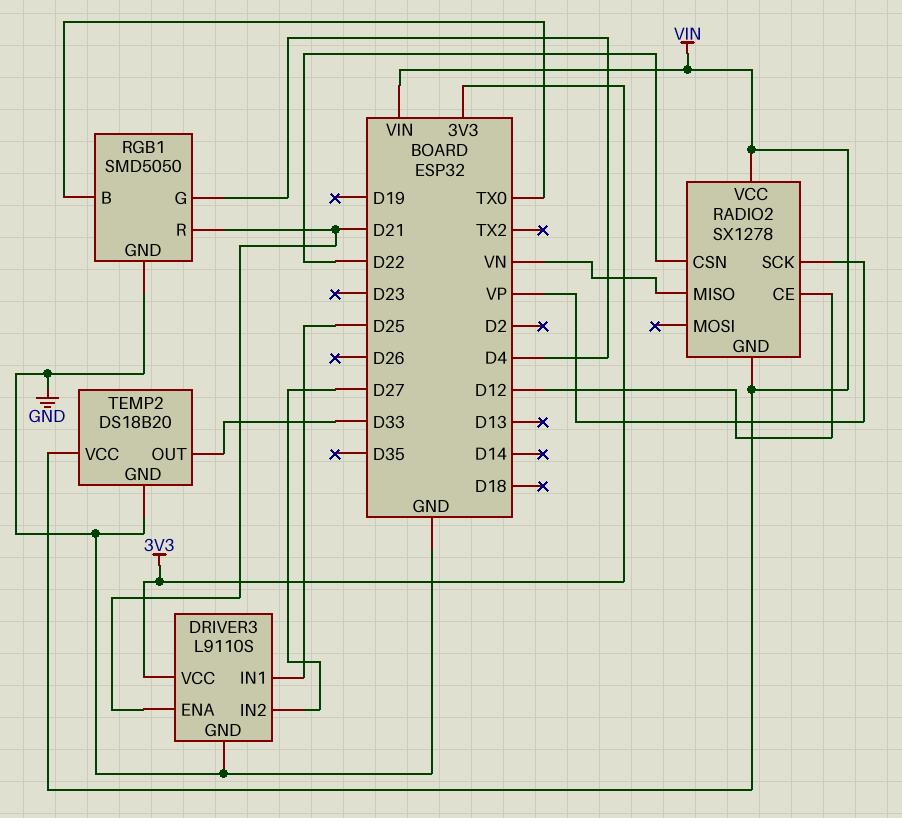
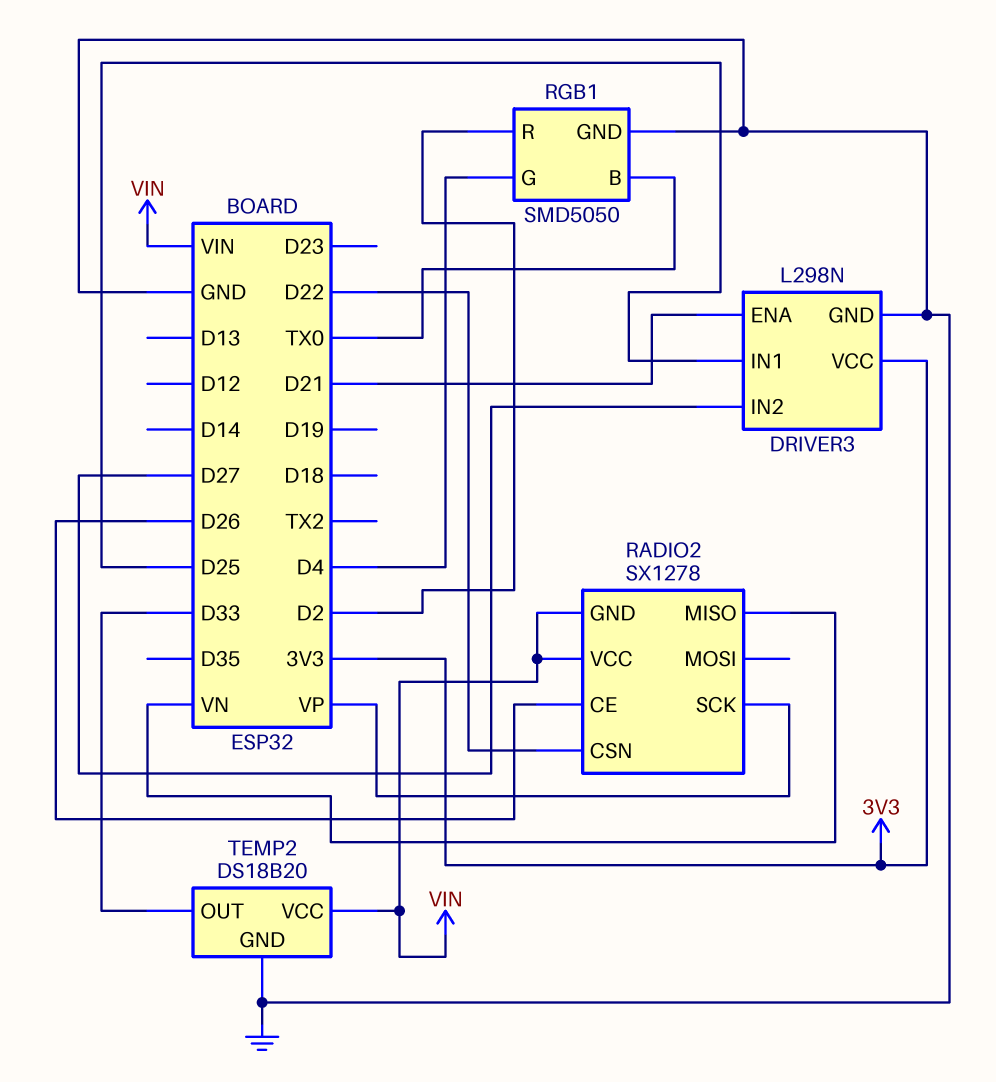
DRIVER3: L9110S -> L298N
RADIO2 pin CE: D12 -> D26
RGB1 pin R: D21 -> D2

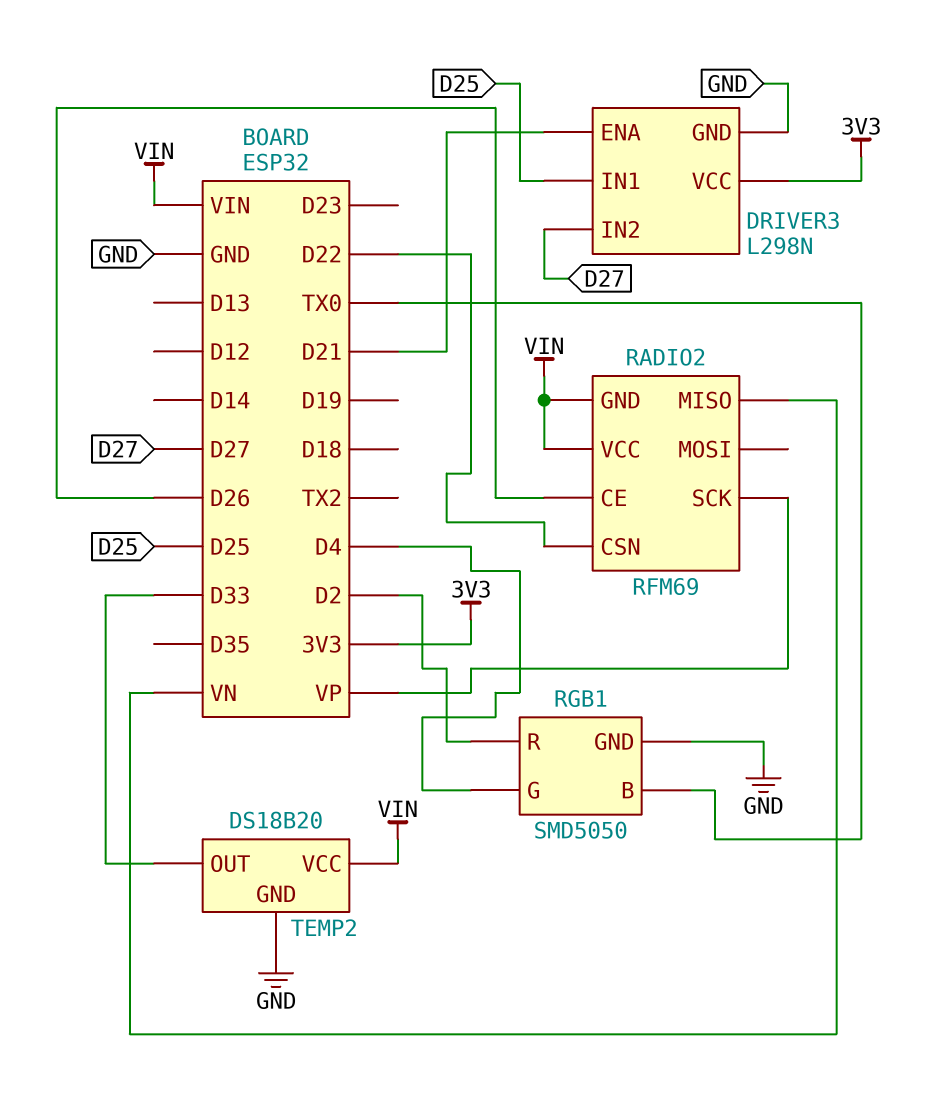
RADIO2: SX1278 -> RFM69

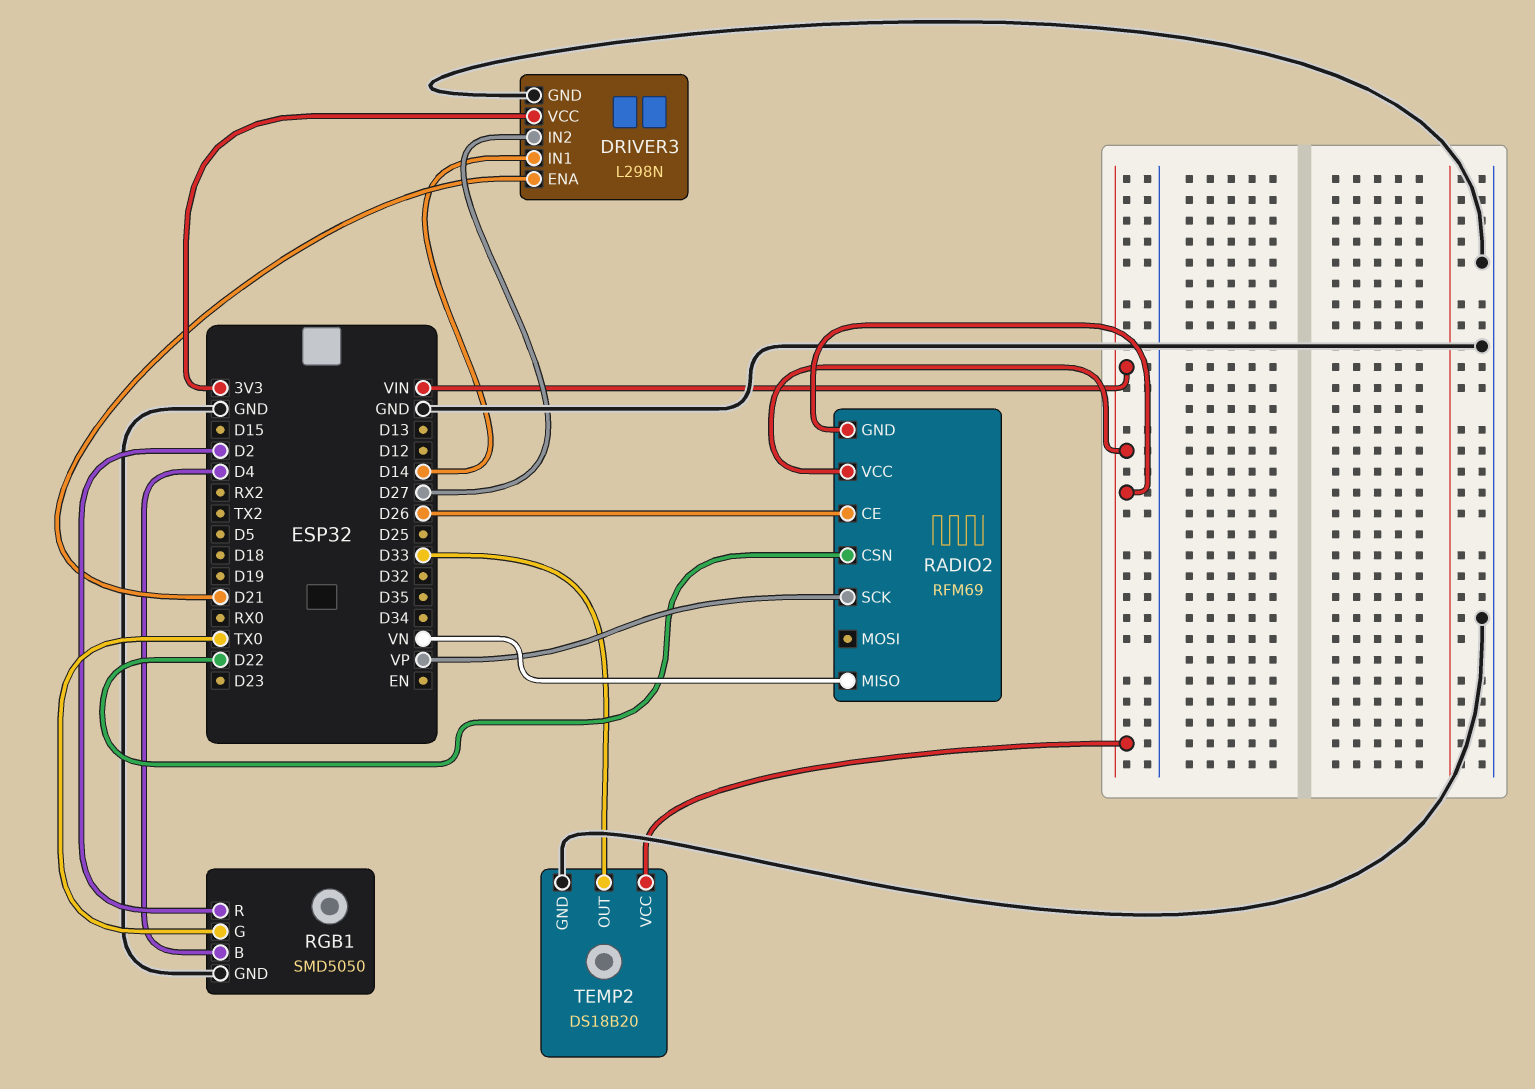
DRIVER3 pin IN1: D25 -> D14
RGB1 pin B: TX0 -> D4
RGB1 pin G: D4 -> TX0

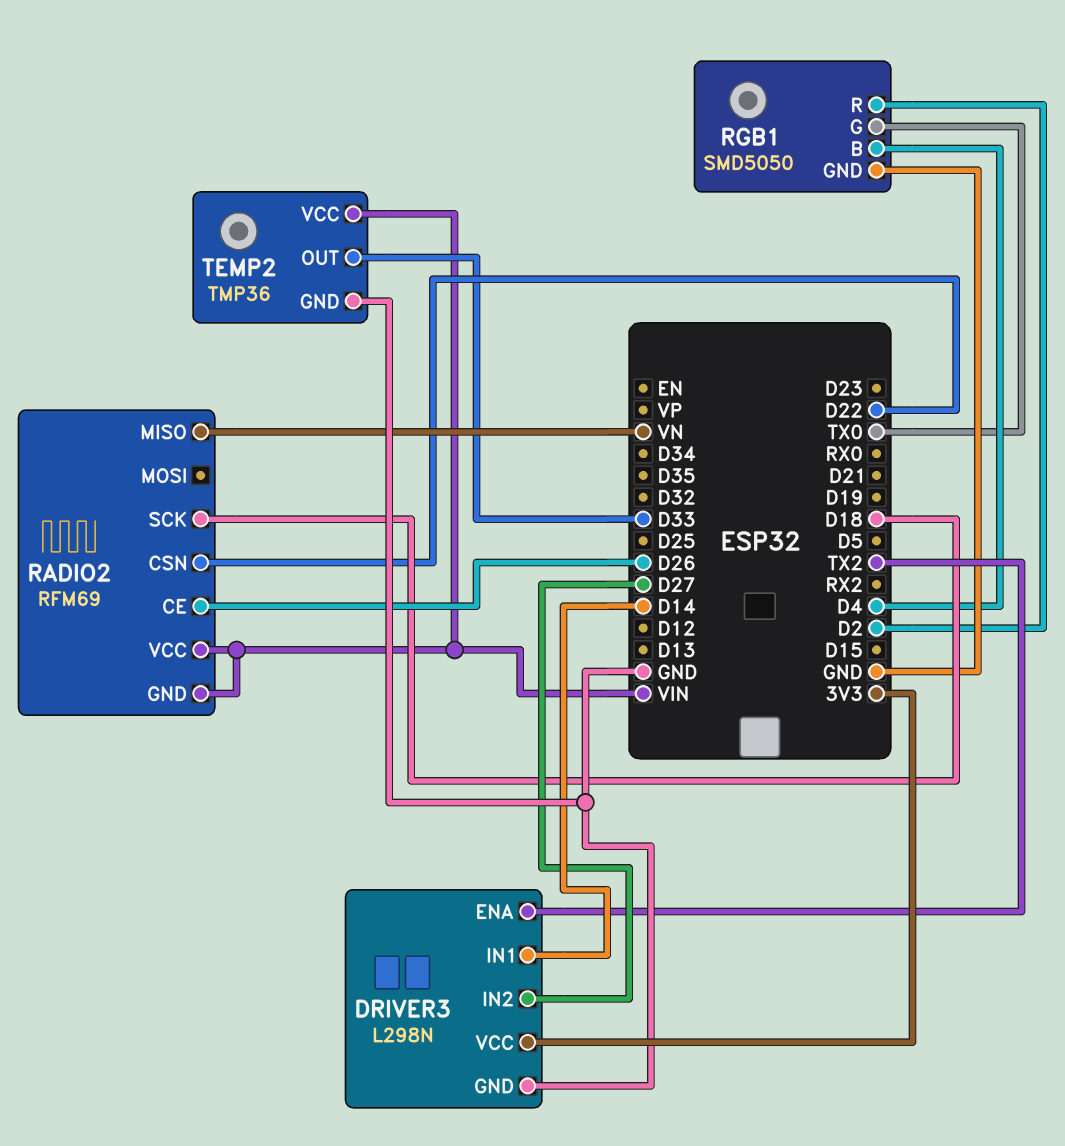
DRIVER3 pin ENA: D21 -> TX2
RADIO2 pin SCK: VP -> D18
TEMP2: DS18B20 -> TMP36

